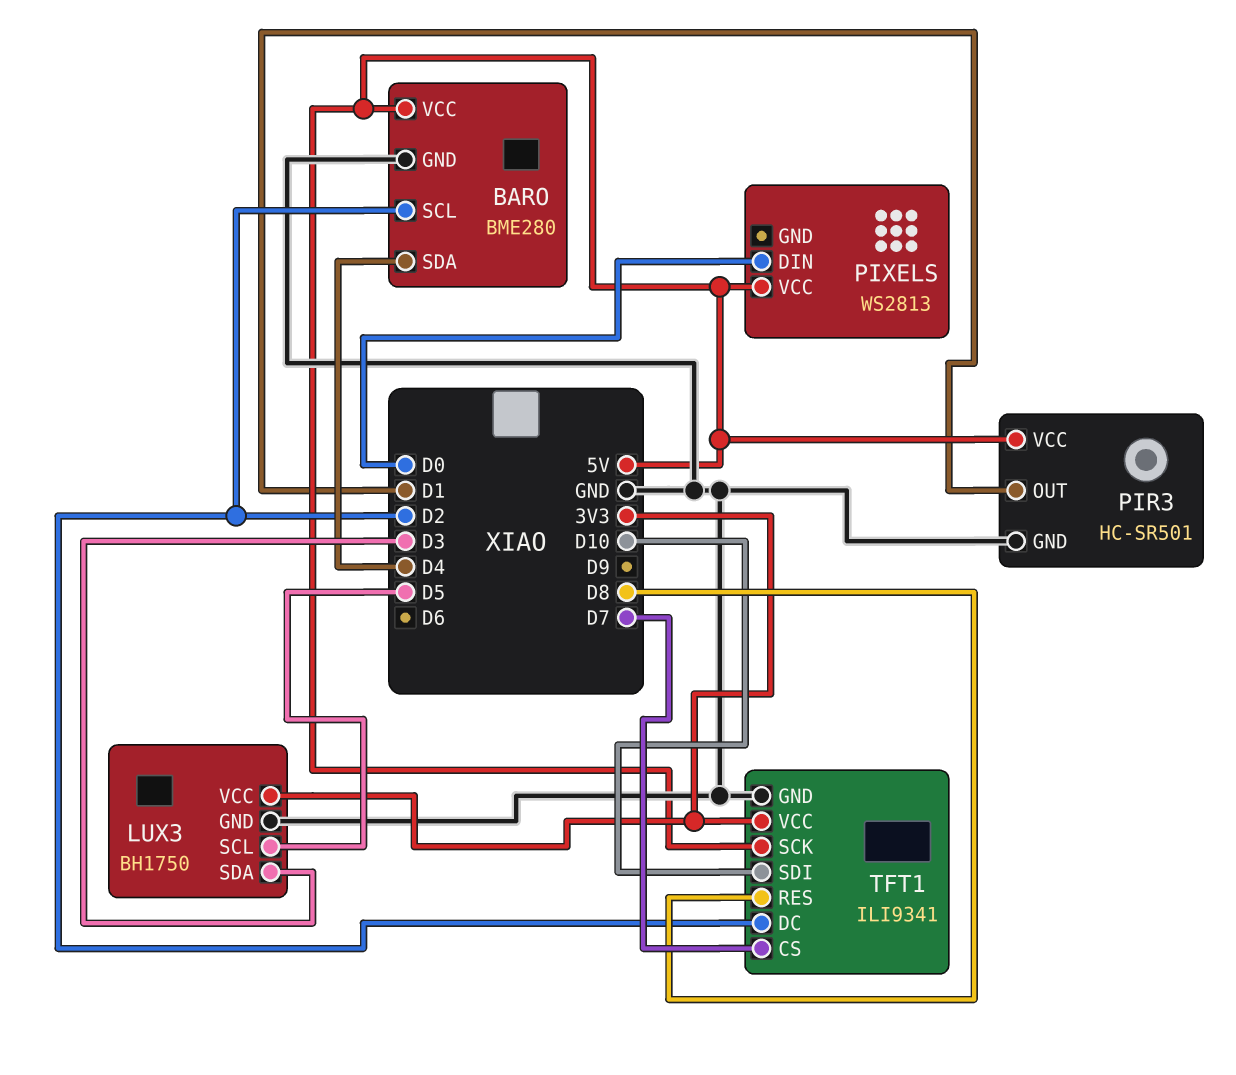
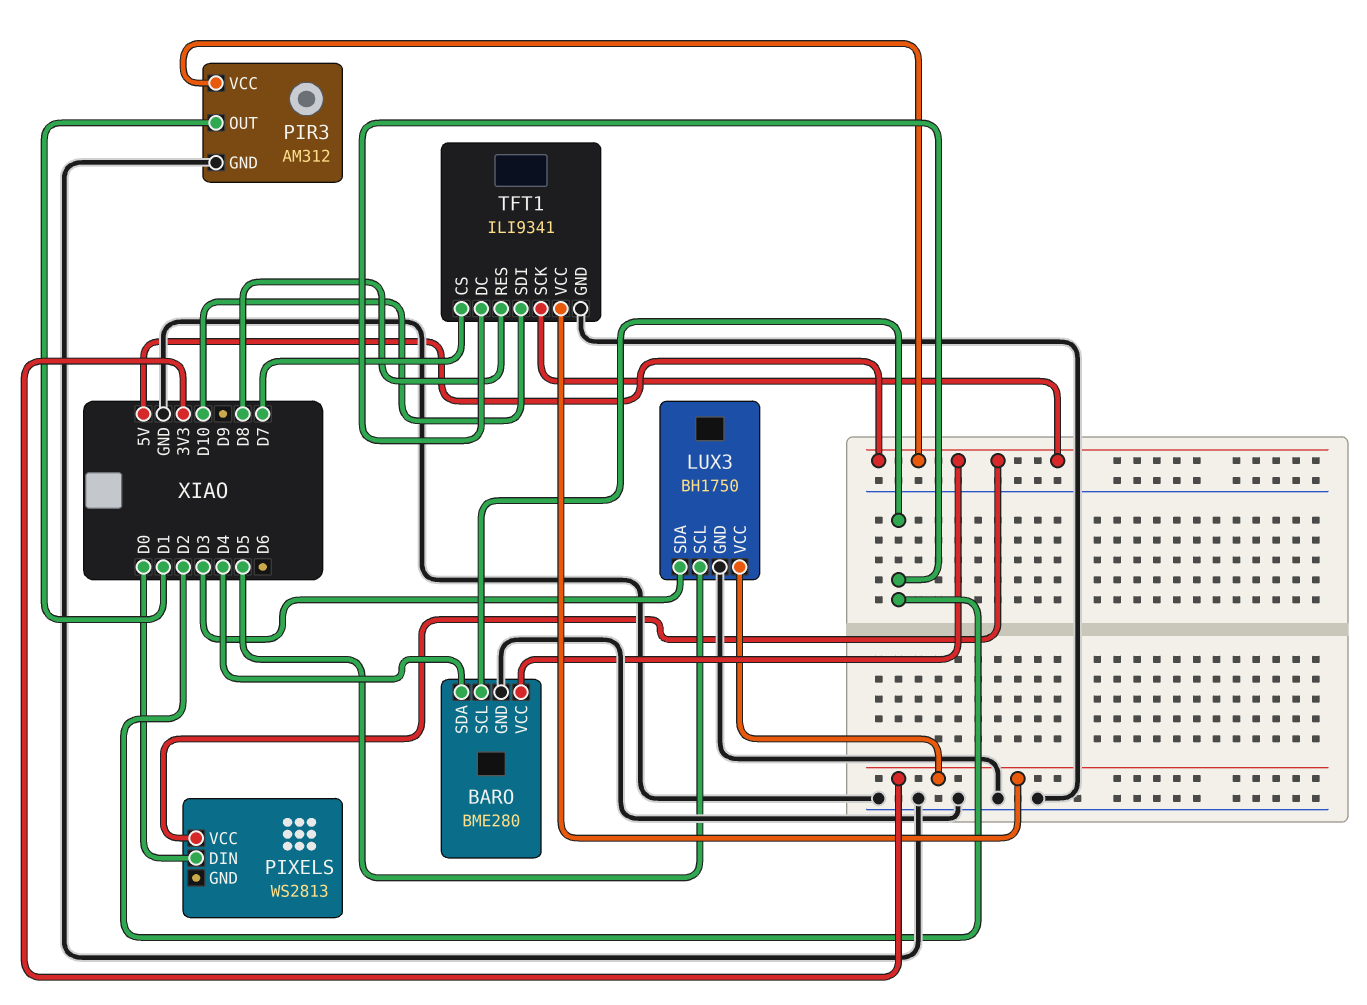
PIR3: HC-SR501 -> AM312

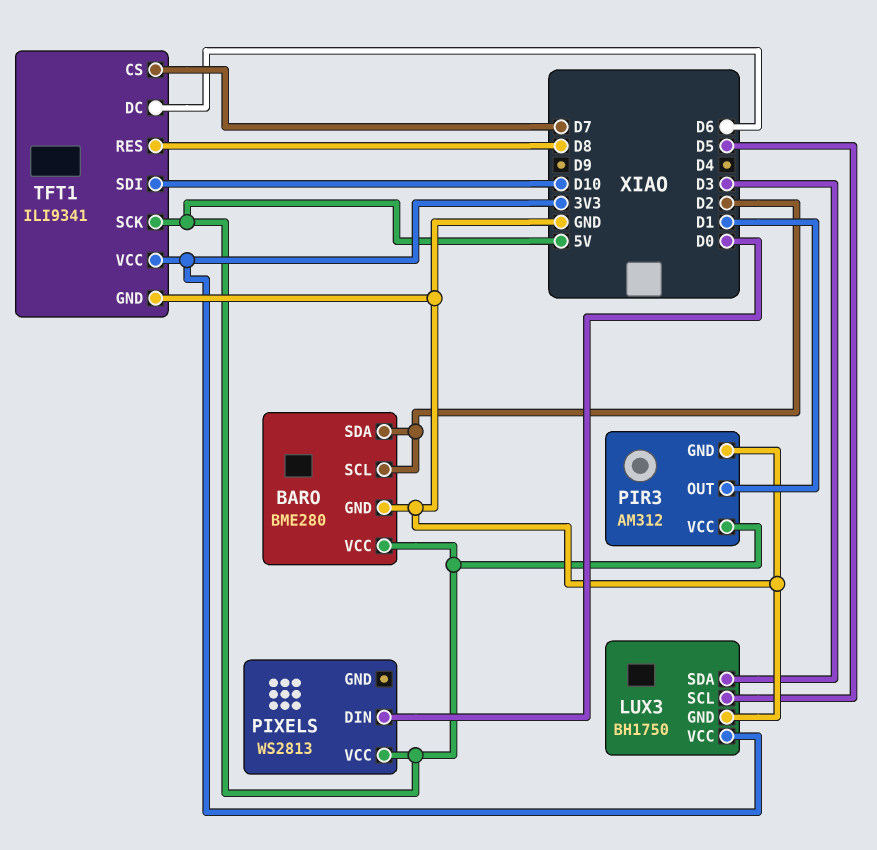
BARO pin SDA: D4 -> D2
TFT1 pin DC: D2 -> D6

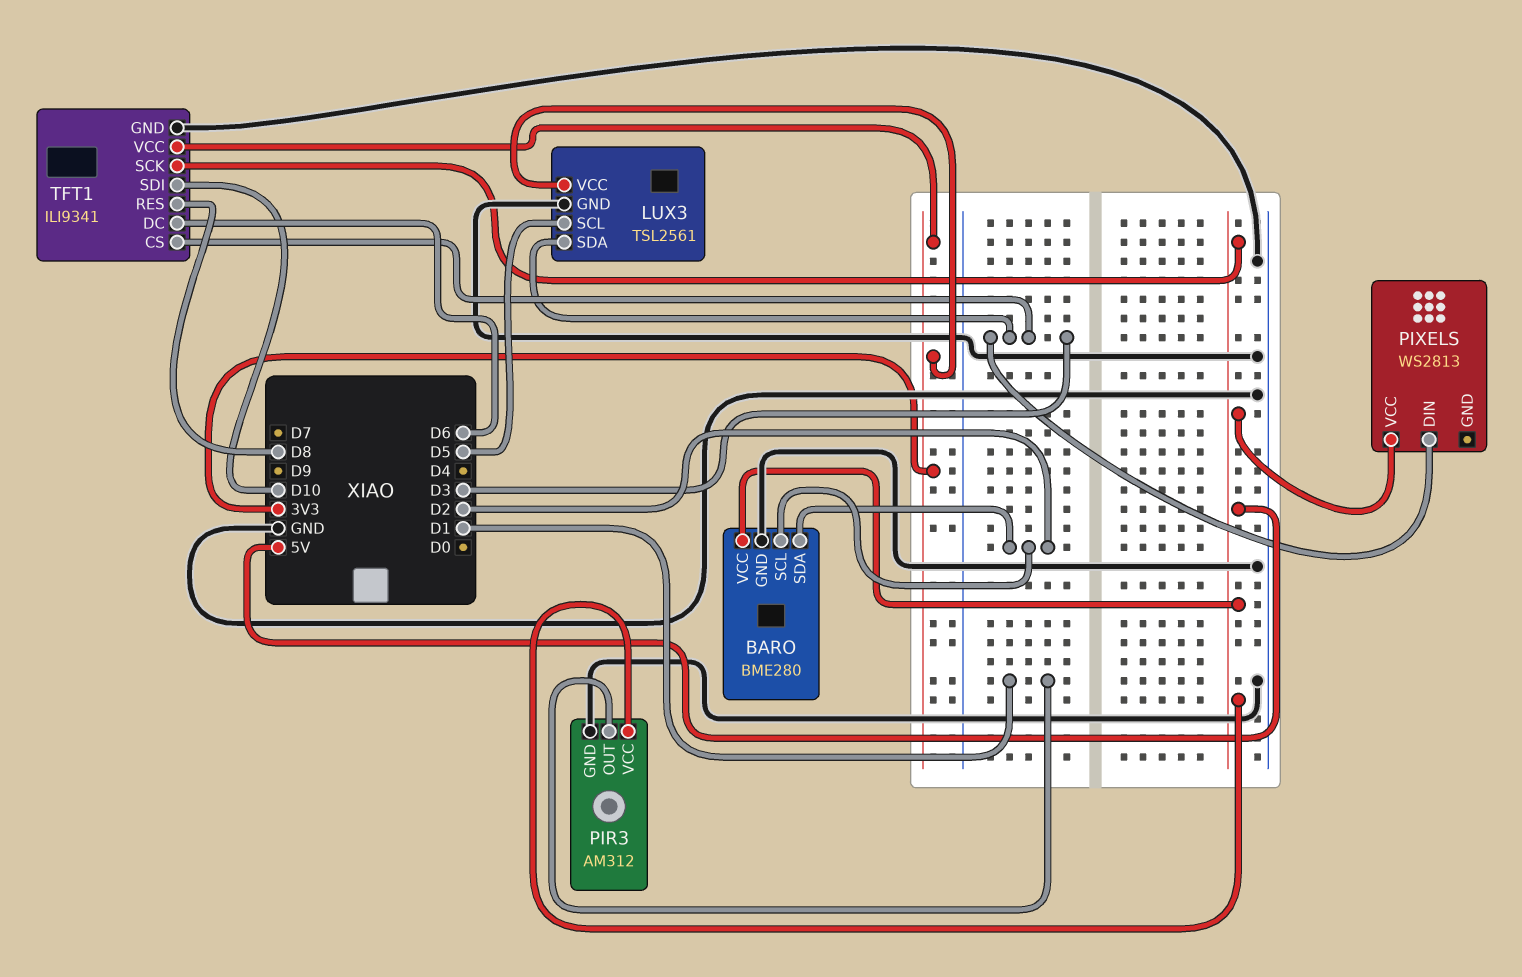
LUX3: BH1750 -> TSL2561
PIXELS pin DIN: D0 -> D3
TFT1 pin CS: D7 -> D3

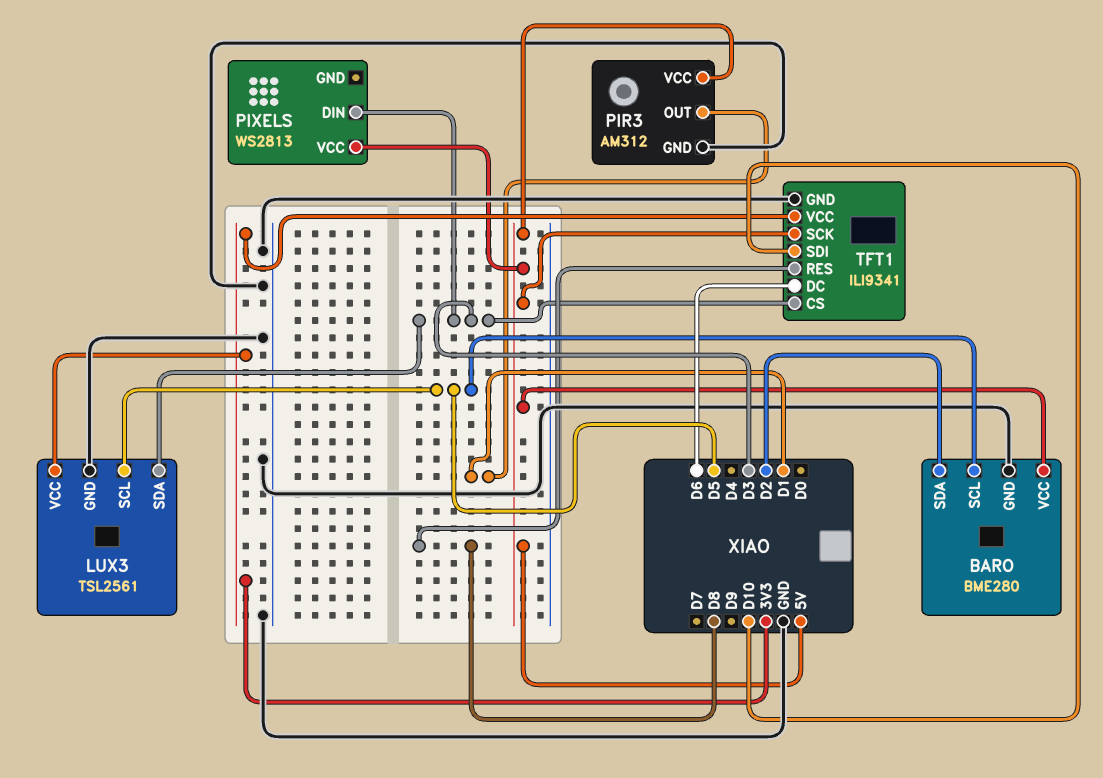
BARO pin SCL: D2 -> D5

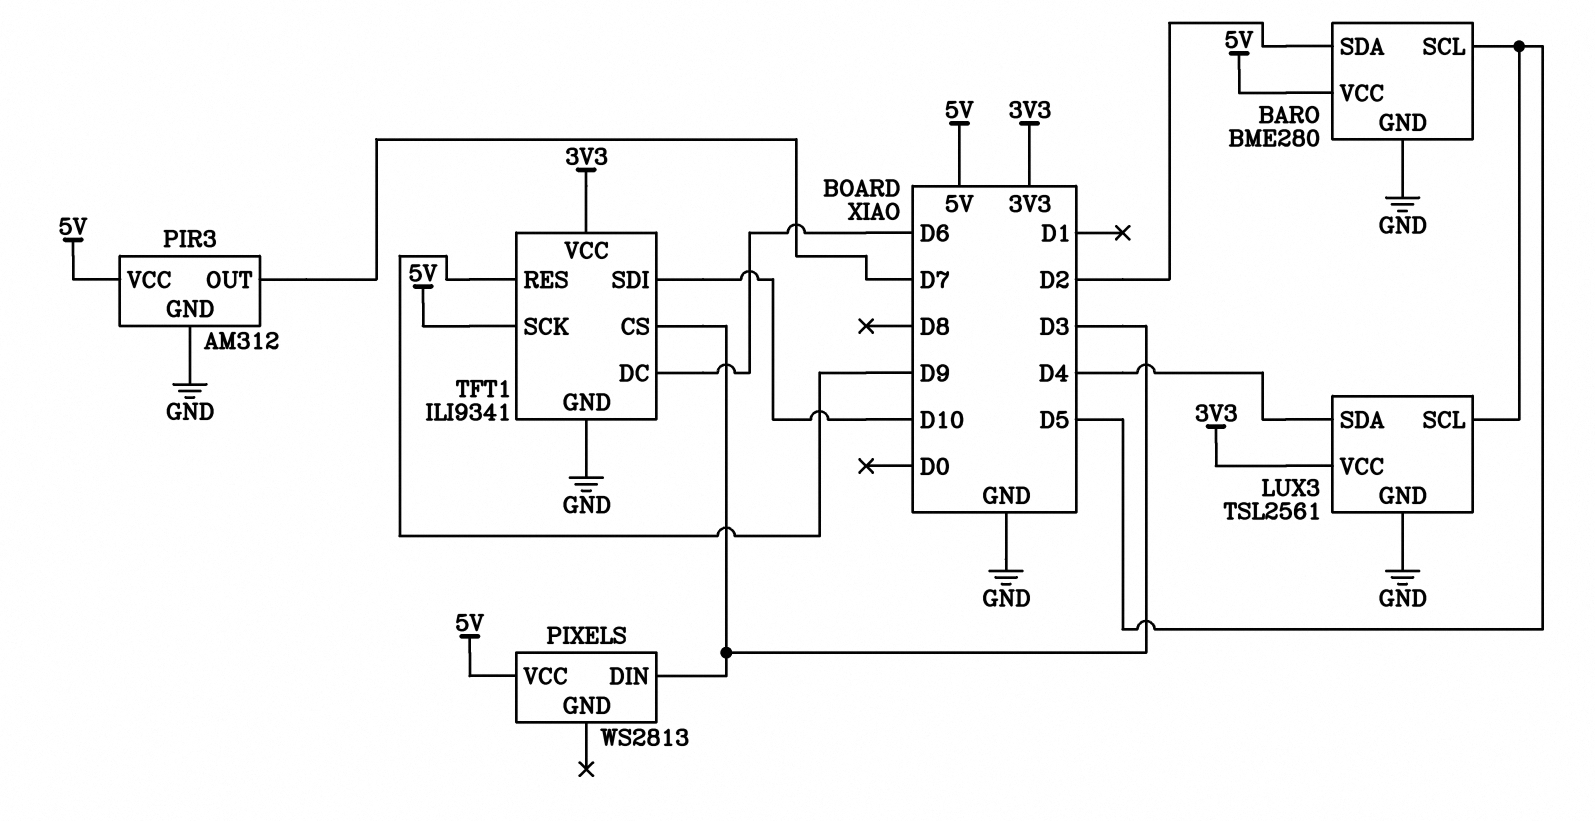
LUX3 pin SDA: D3 -> D4
PIR3 pin OUT: D1 -> D7
TFT1 pin RES: D8 -> D9

